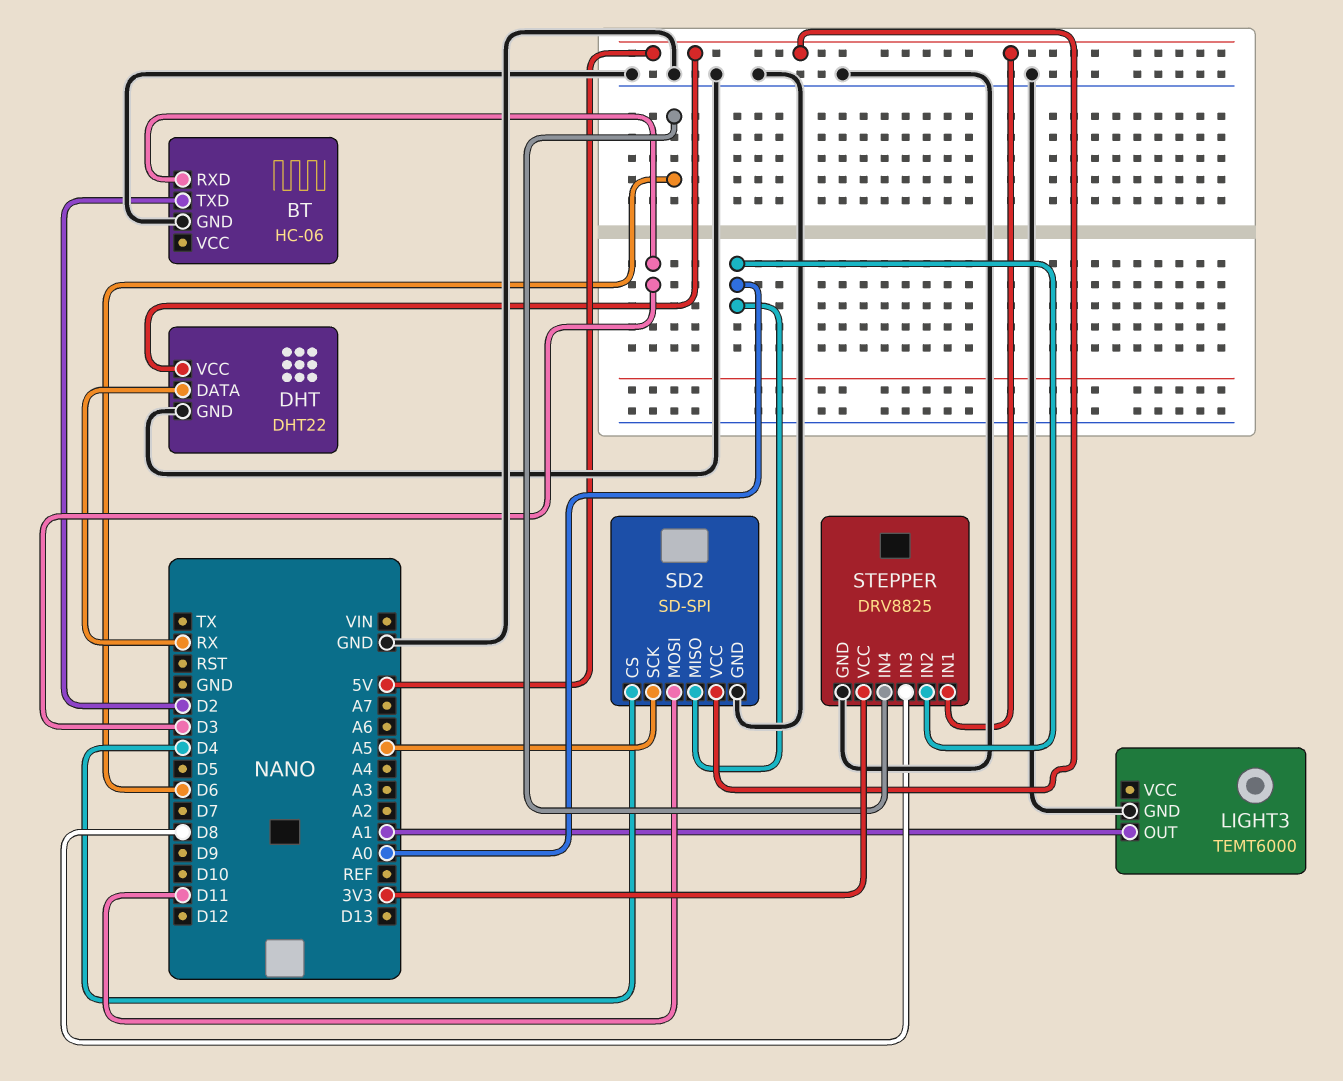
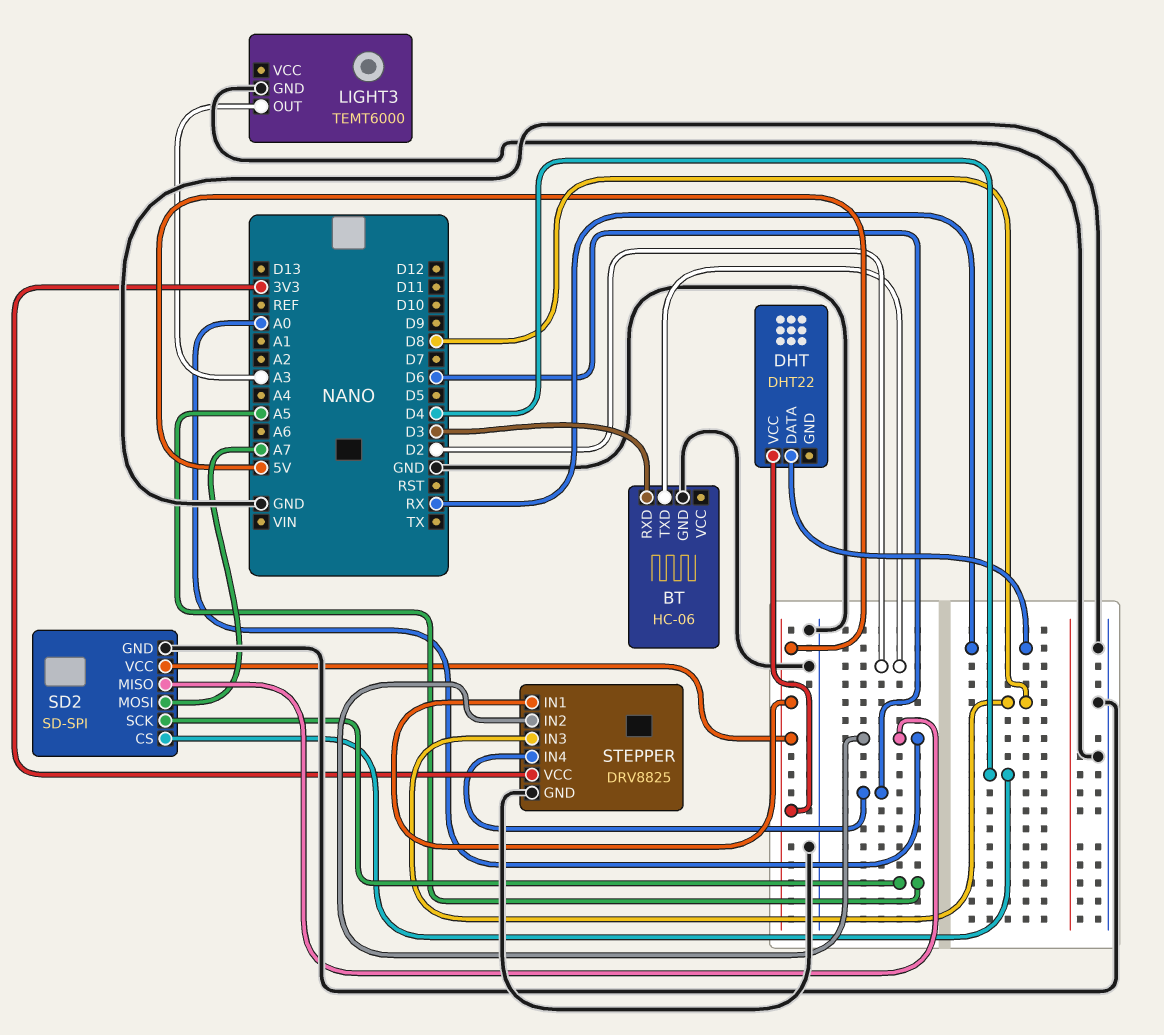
DHT pin GND: GND -> none
LIGHT3 pin OUT: A1 -> A3
SD2 pin MOSI: D11 -> A7

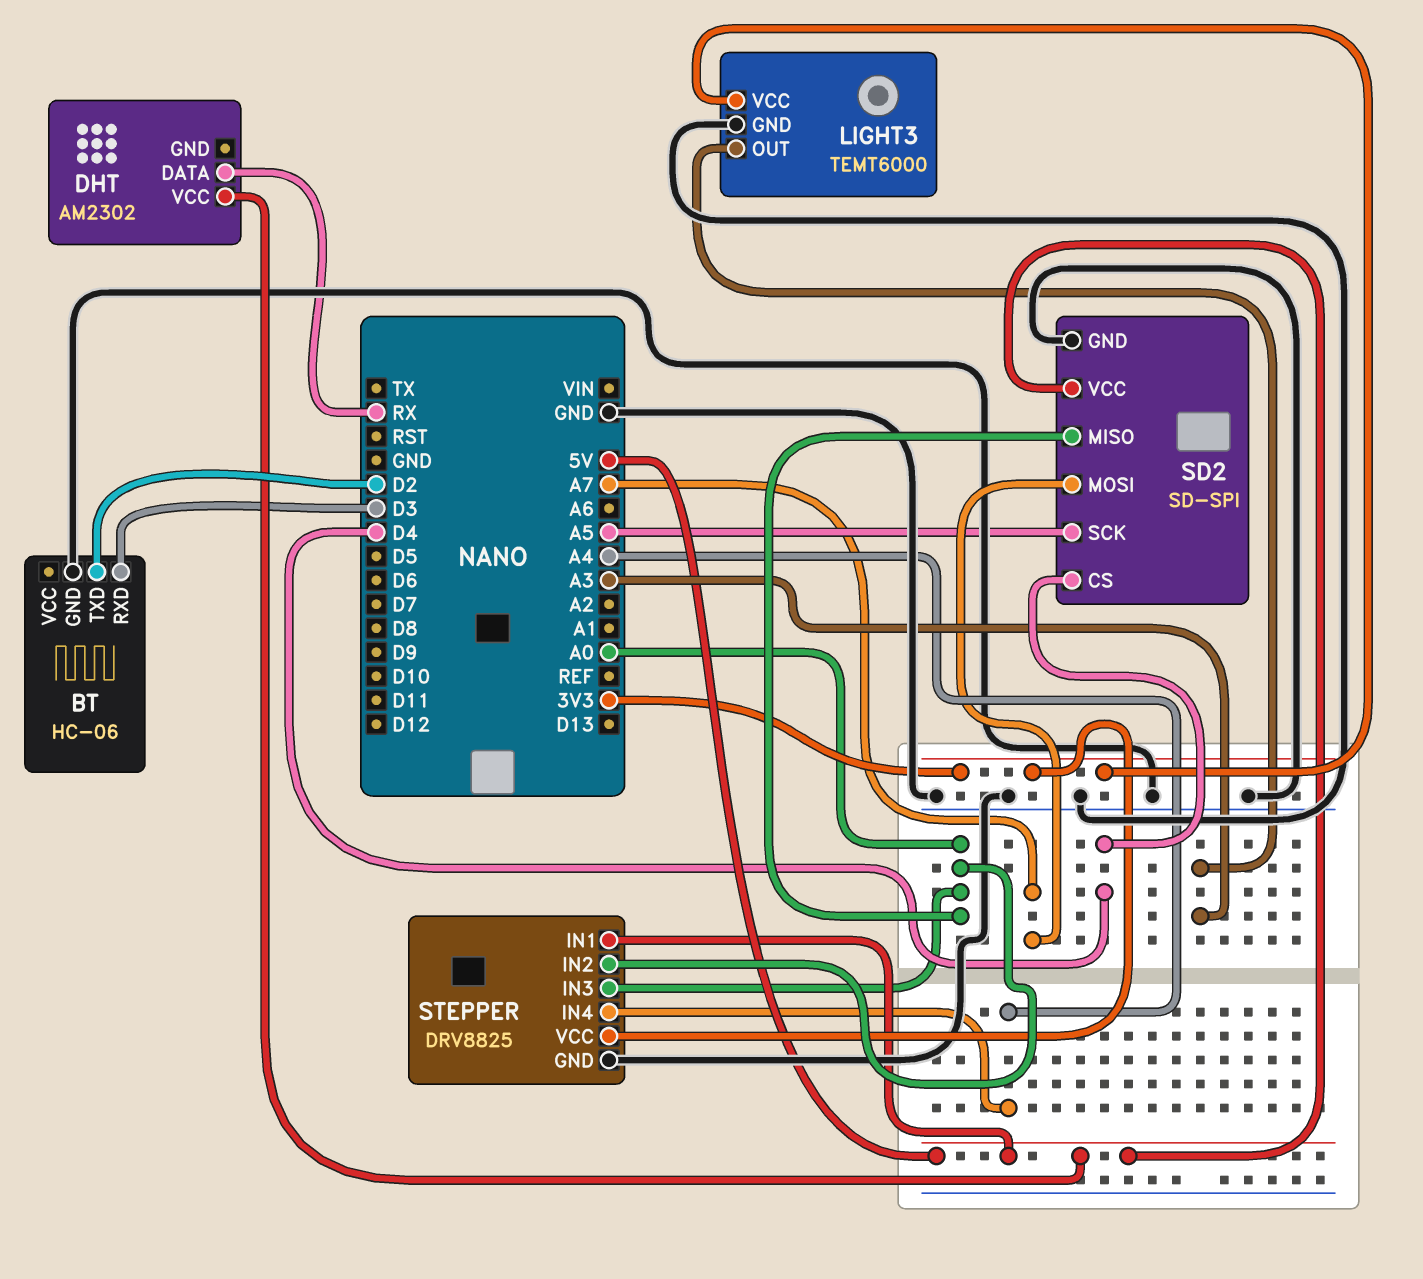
DHT: DHT22 -> AM2302
LIGHT3 pin VCC: none -> 3V3
STEPPER pin IN3: D8 -> A0
STEPPER pin IN4: D6 -> A4

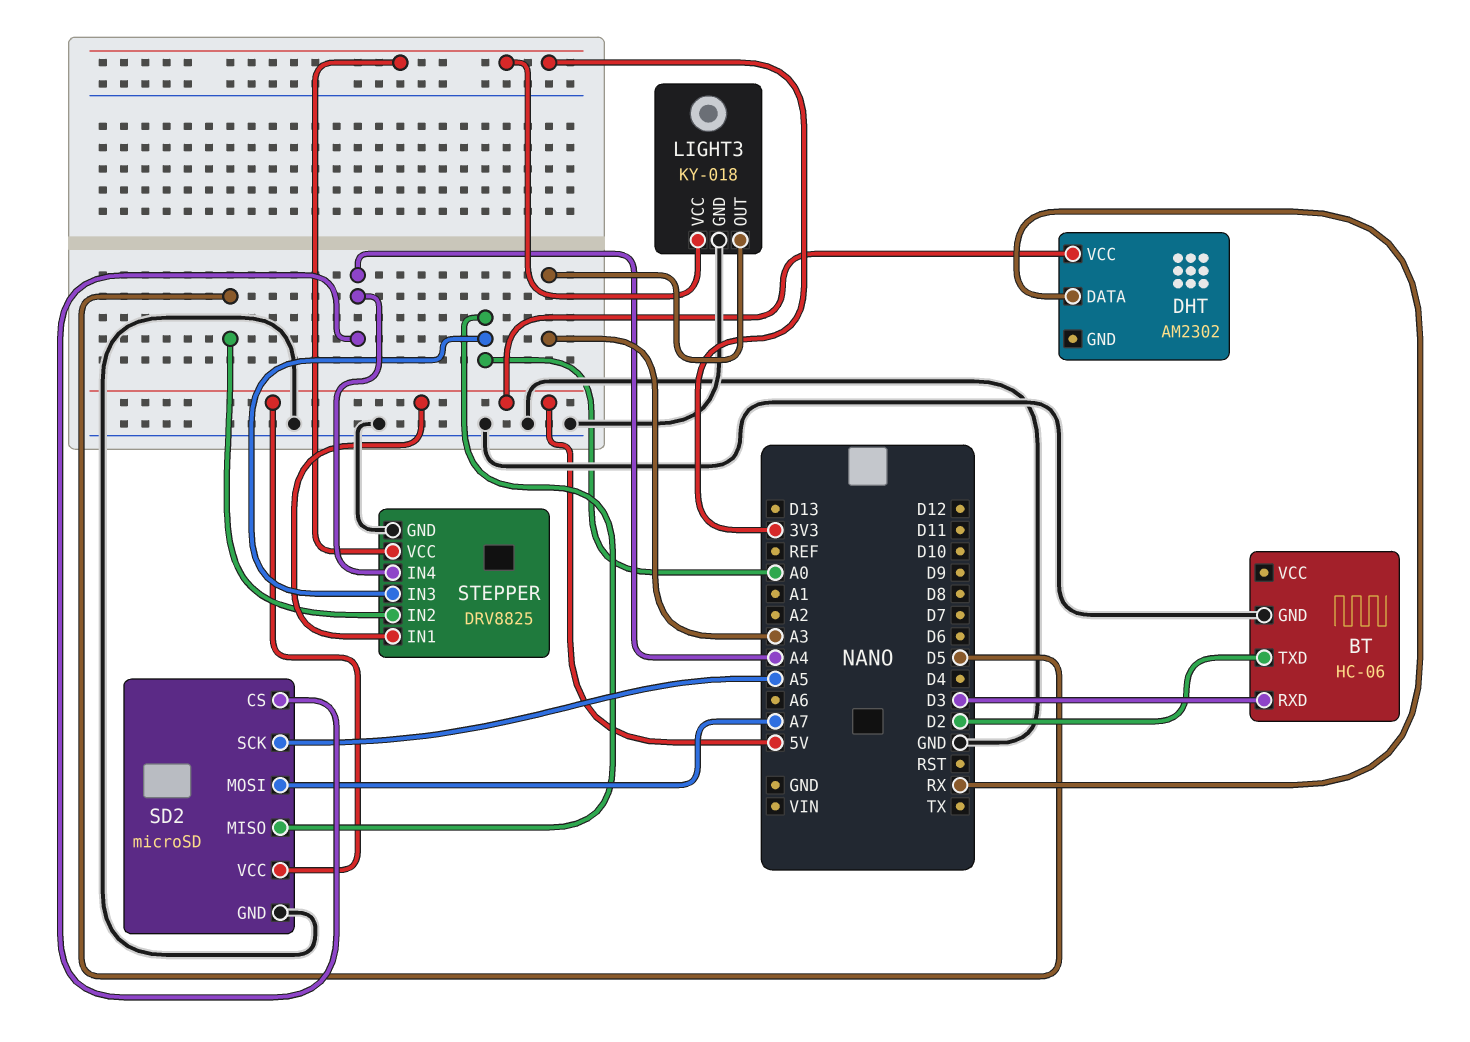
LIGHT3: TEMT6000 -> KY-018
SD2: SD-SPI -> microSD
SD2 pin CS: D4 -> A4
STEPPER pin IN2: A0 -> D5

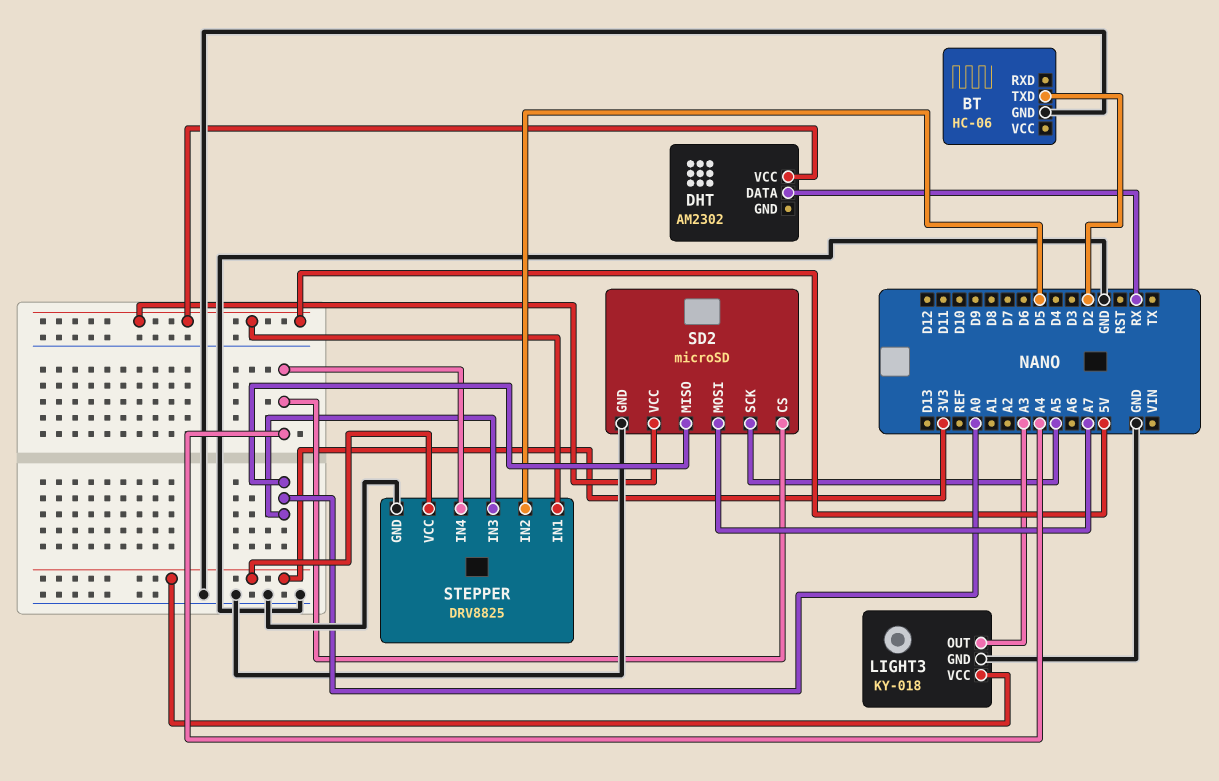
BT pin RXD: D3 -> none

